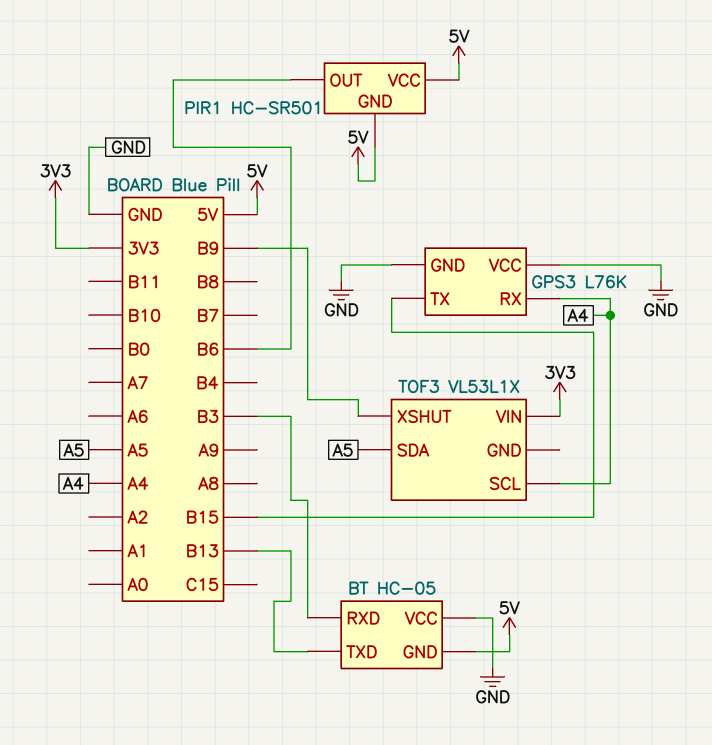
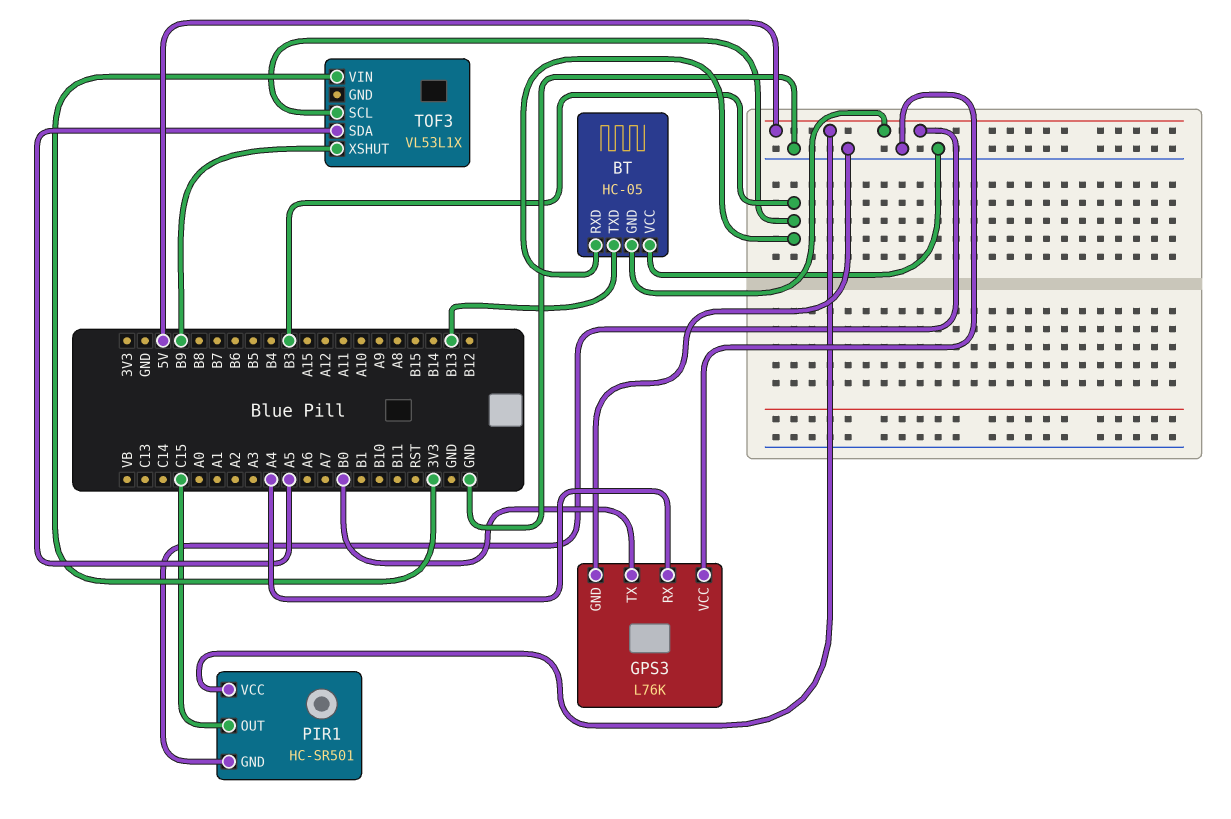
GPS3 pin TX: B15 -> B0
PIR1 pin OUT: B6 -> C15
TOF3 pin SCL: A4 -> B3

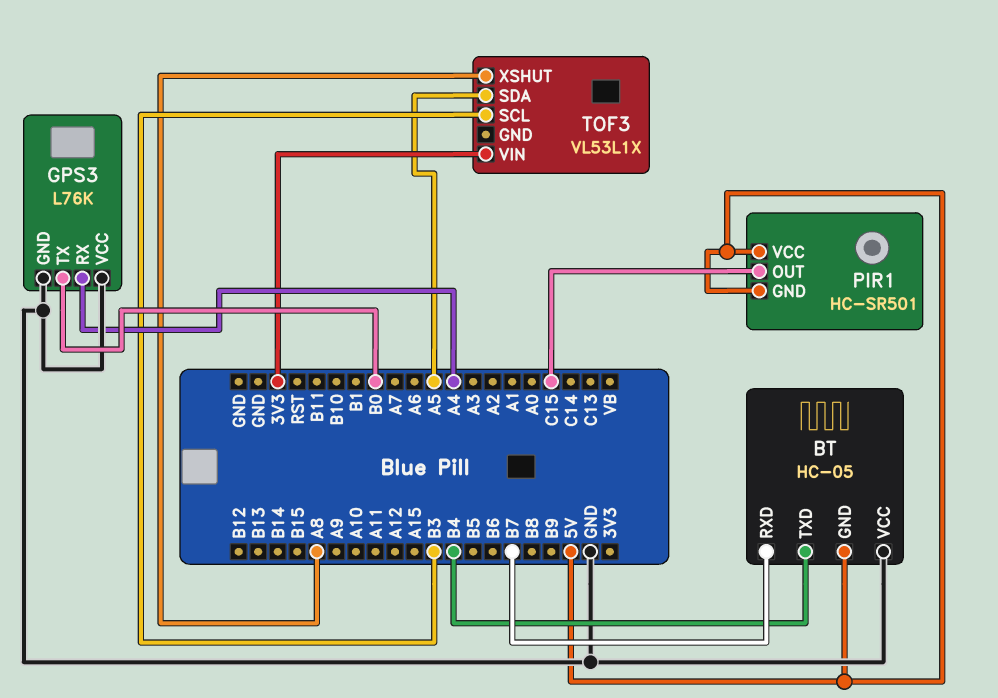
BT pin RXD: B3 -> B7
BT pin TXD: B13 -> B4
TOF3 pin XSHUT: B9 -> A8

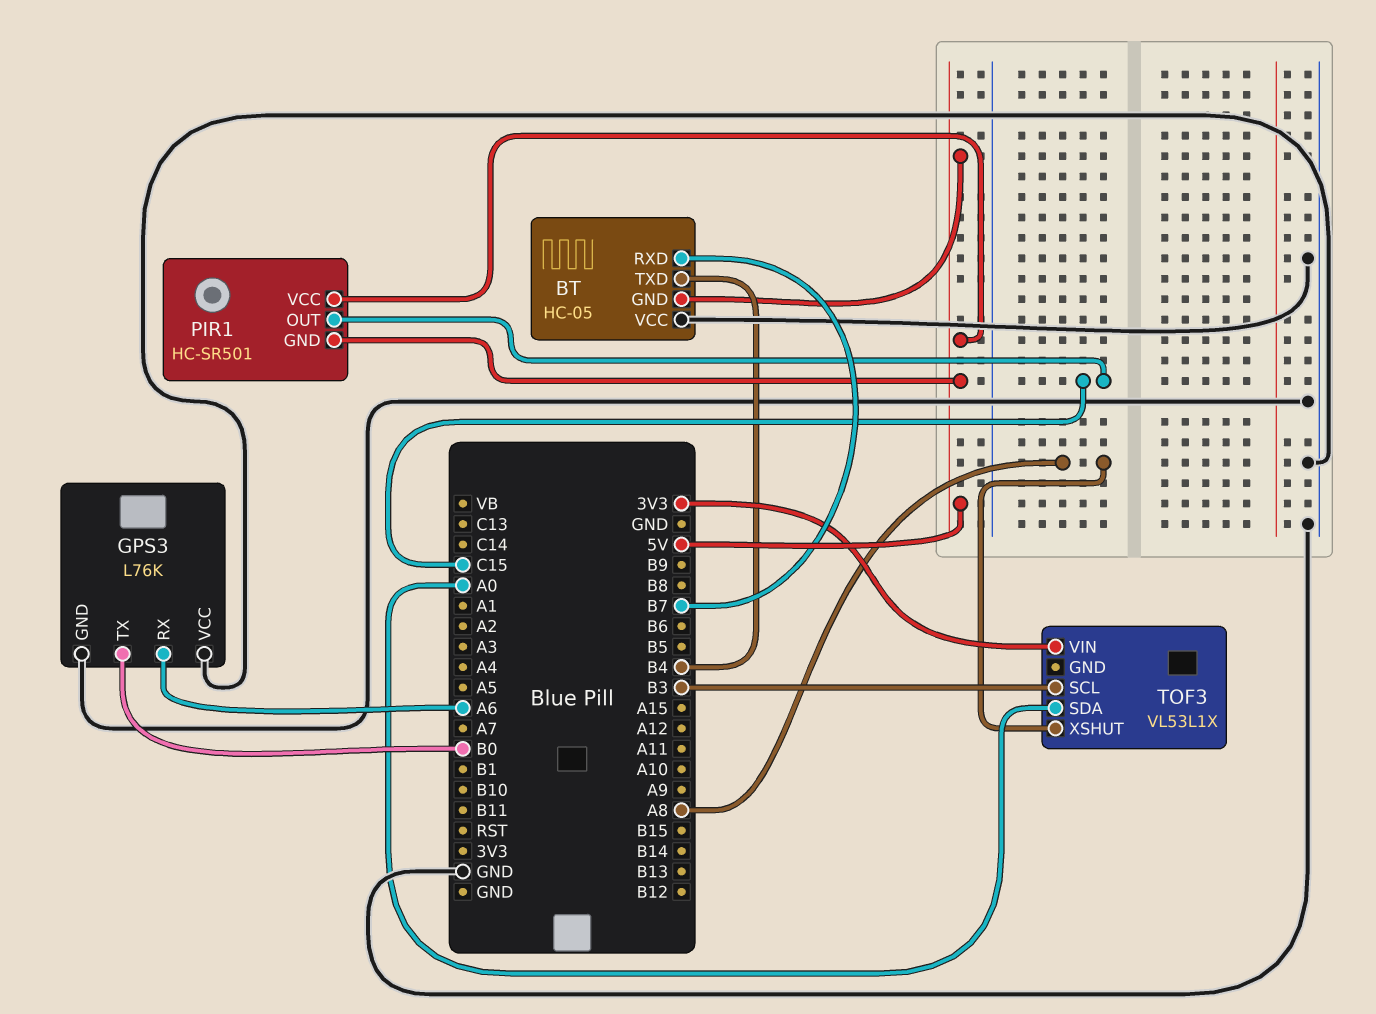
GPS3 pin RX: A4 -> A6
TOF3 pin SDA: A5 -> A0

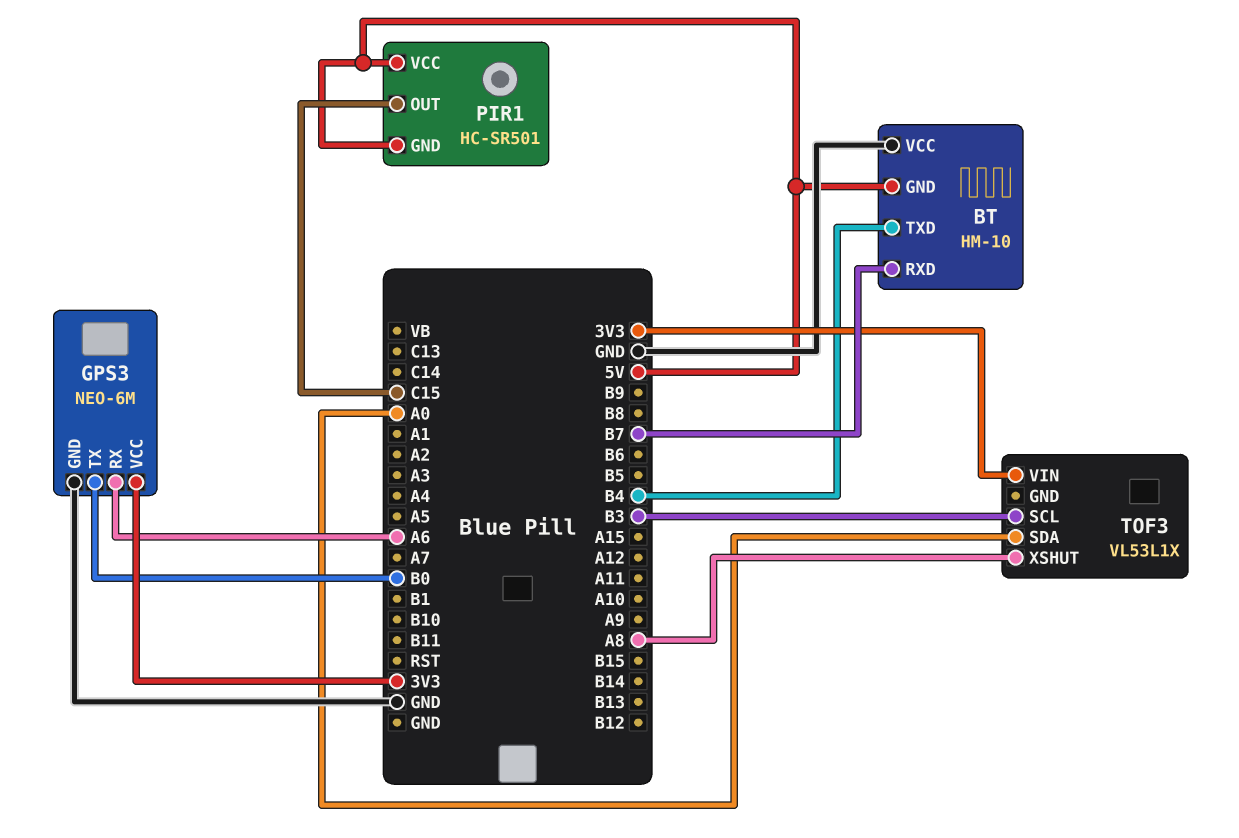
BT: HC-05 -> HM-10
GPS3: L76K -> NEO-6M
GPS3 pin VCC: GND -> 3V3

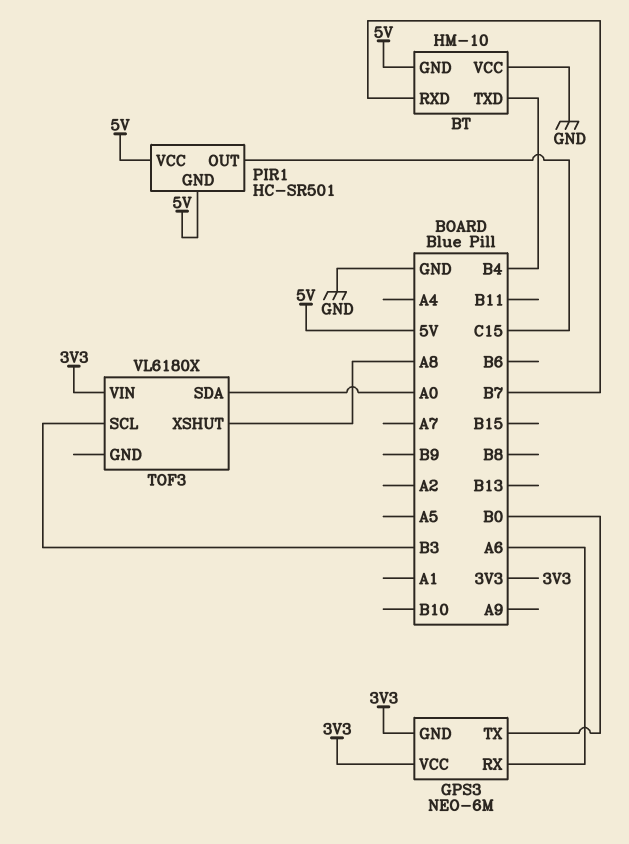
GPS3 pin GND: GND -> 3V3
TOF3: VL53L1X -> VL6180X

